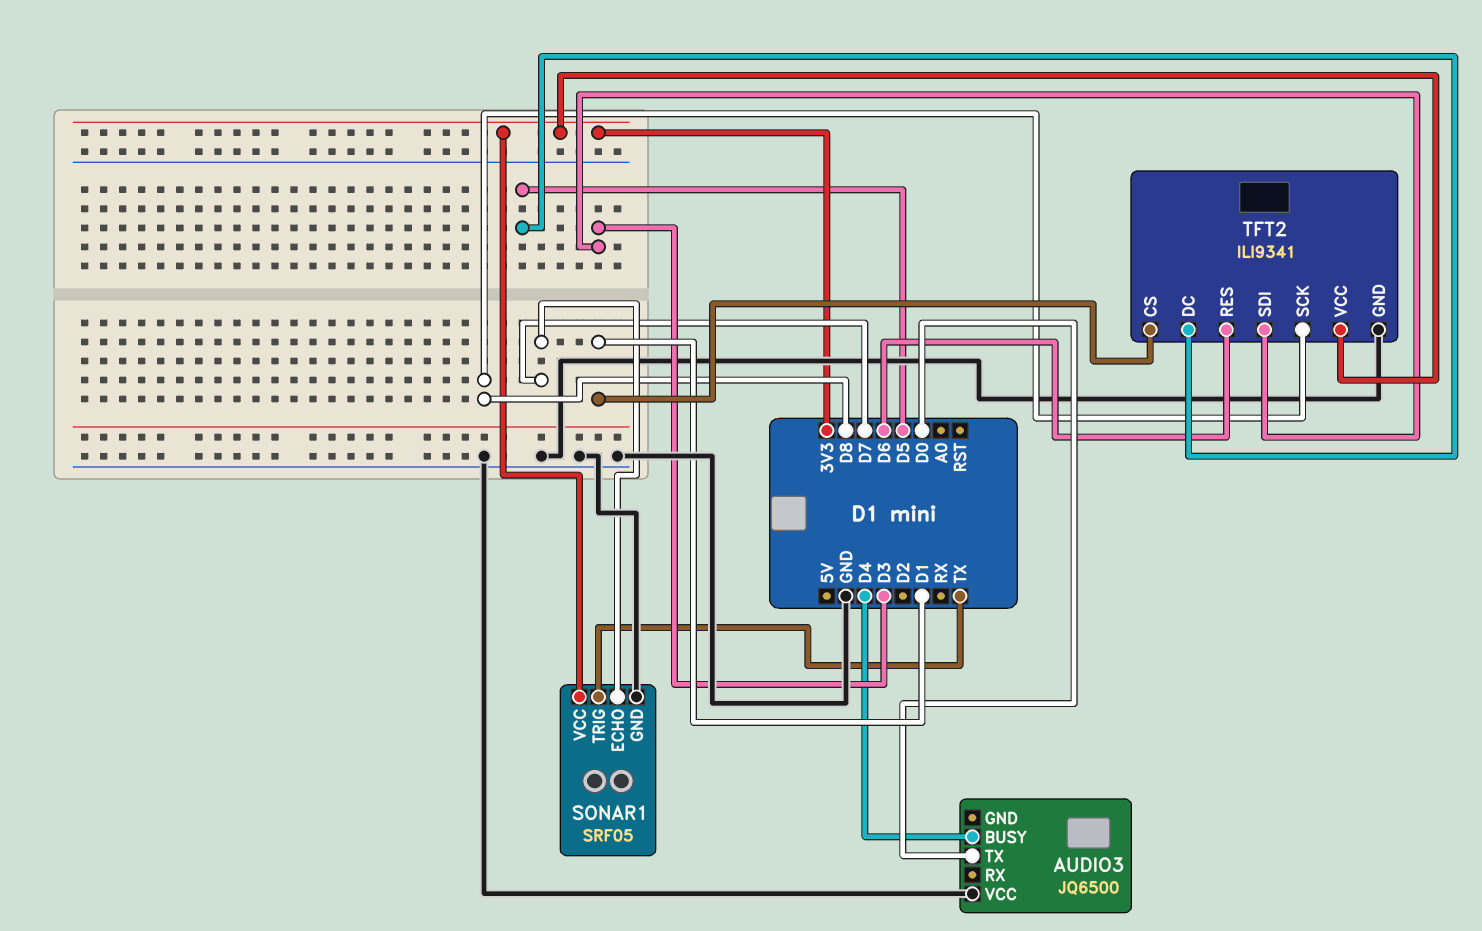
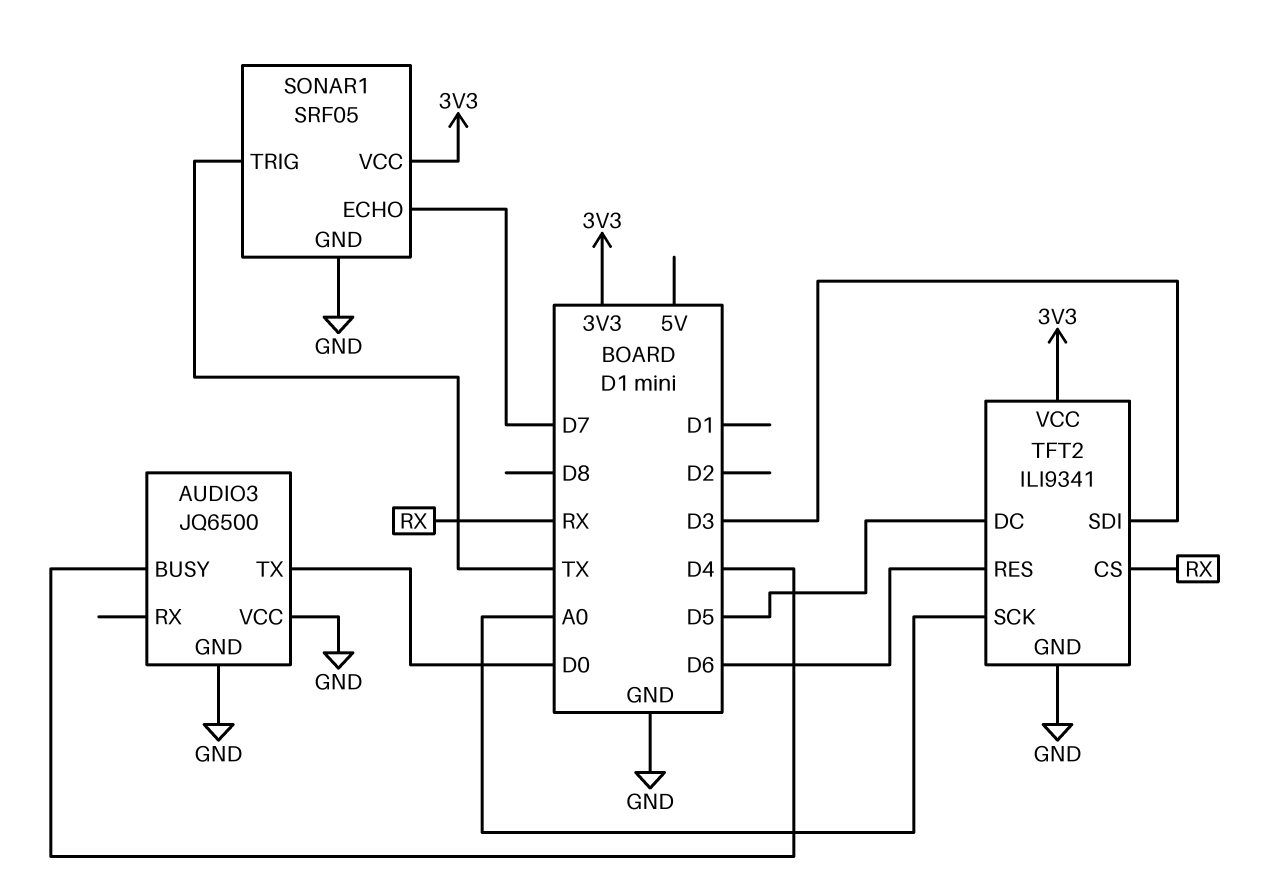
AUDIO3 pin GND: none -> GND
TFT2 pin CS: D1 -> RX
TFT2 pin SCK: D8 -> A0

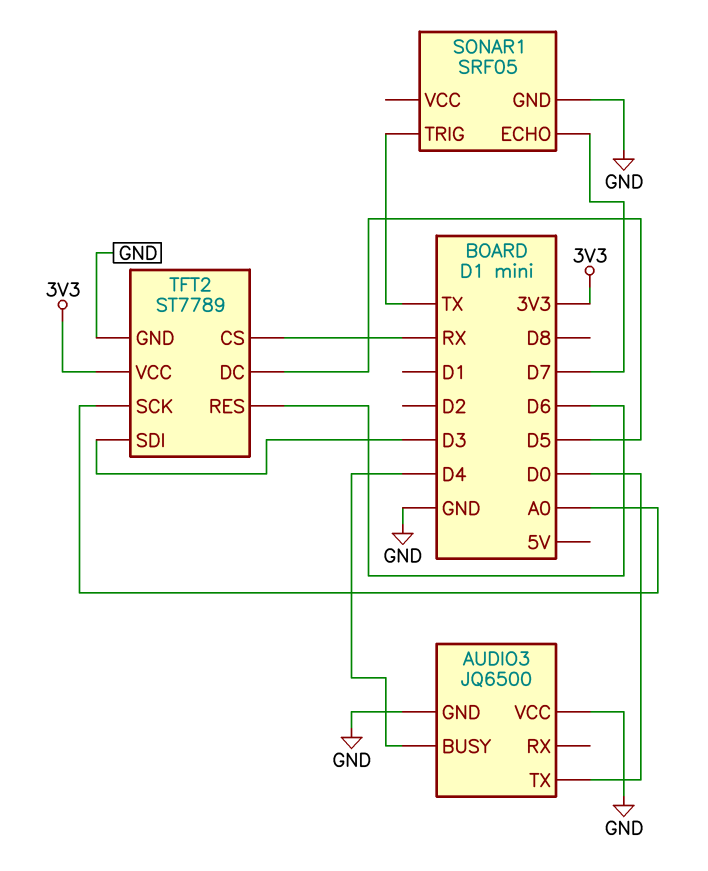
SONAR1 pin VCC: 3V3 -> none
TFT2: ILI9341 -> ST7789

